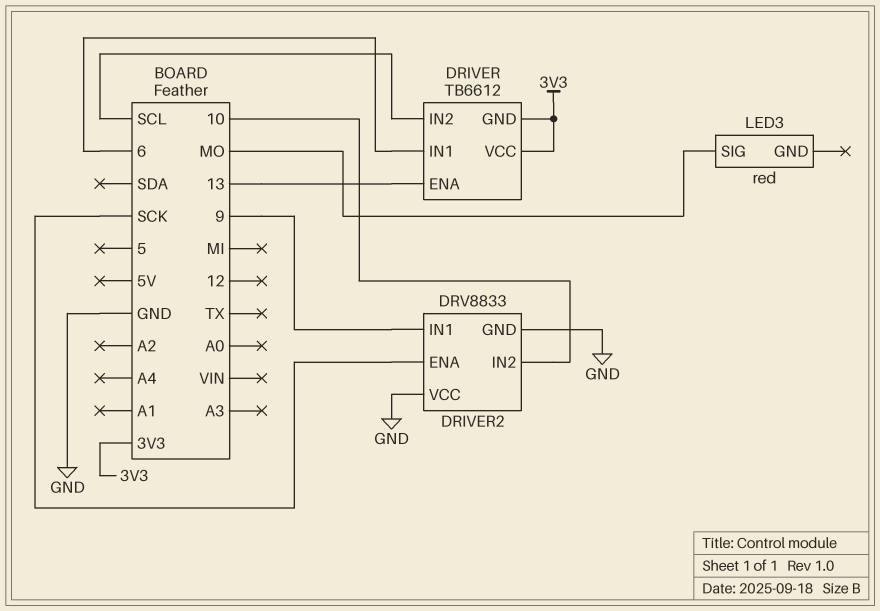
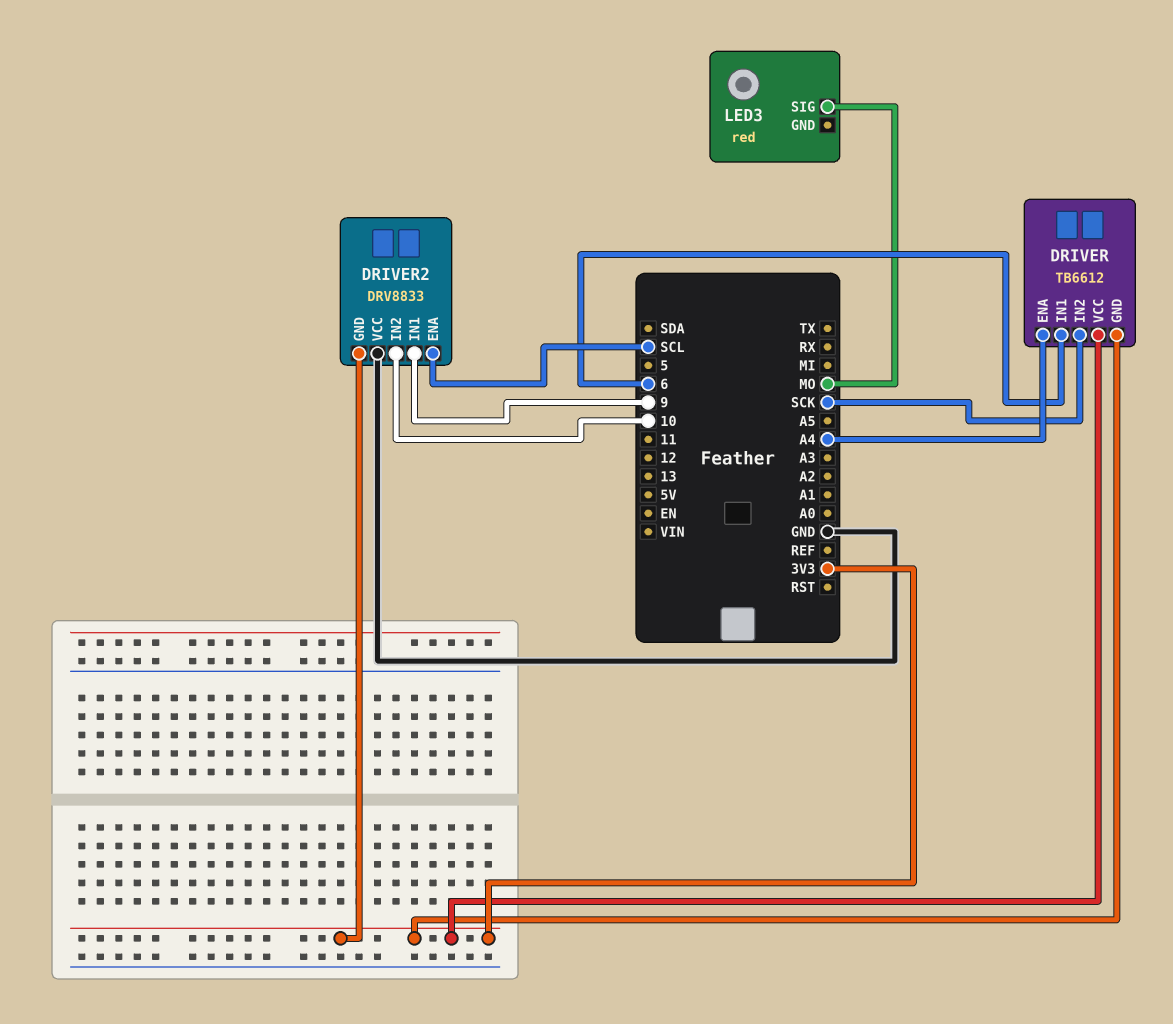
DRIVER pin ENA: 13 -> A4
DRIVER pin IN2: SCL -> SCK
DRIVER2 pin ENA: SCK -> SCL
DRIVER2 pin GND: GND -> 3V3

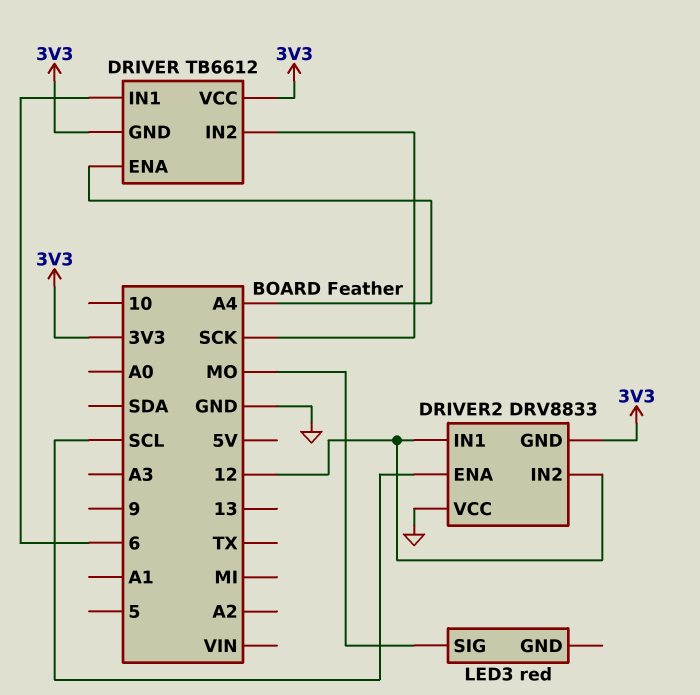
DRIVER2 pin IN1: 9 -> 12
DRIVER2 pin IN2: 10 -> 12

